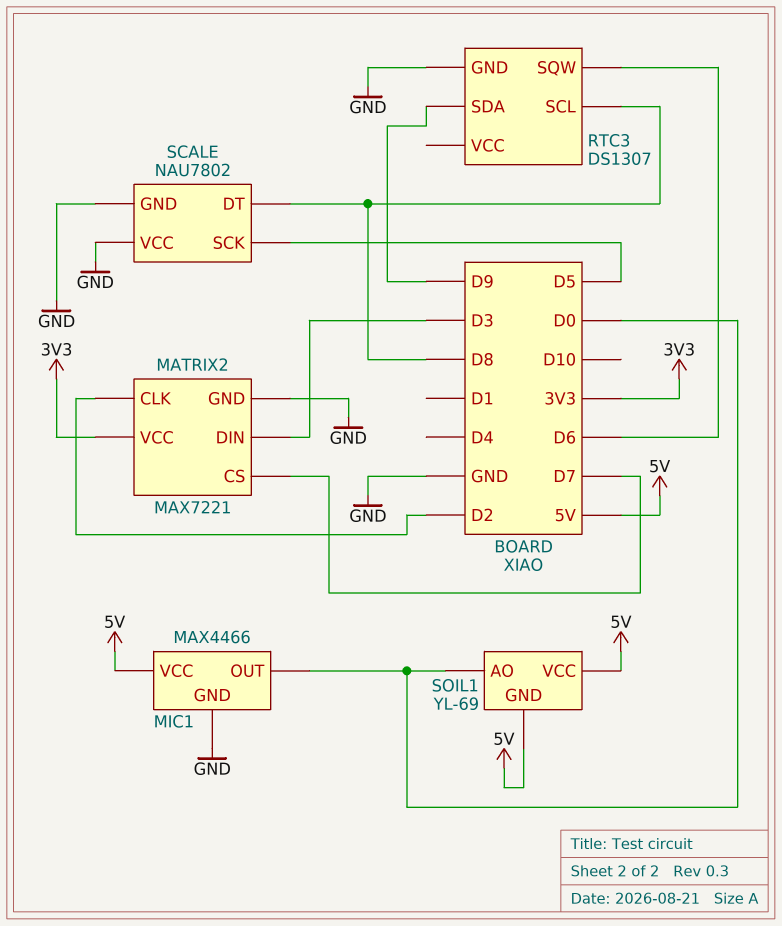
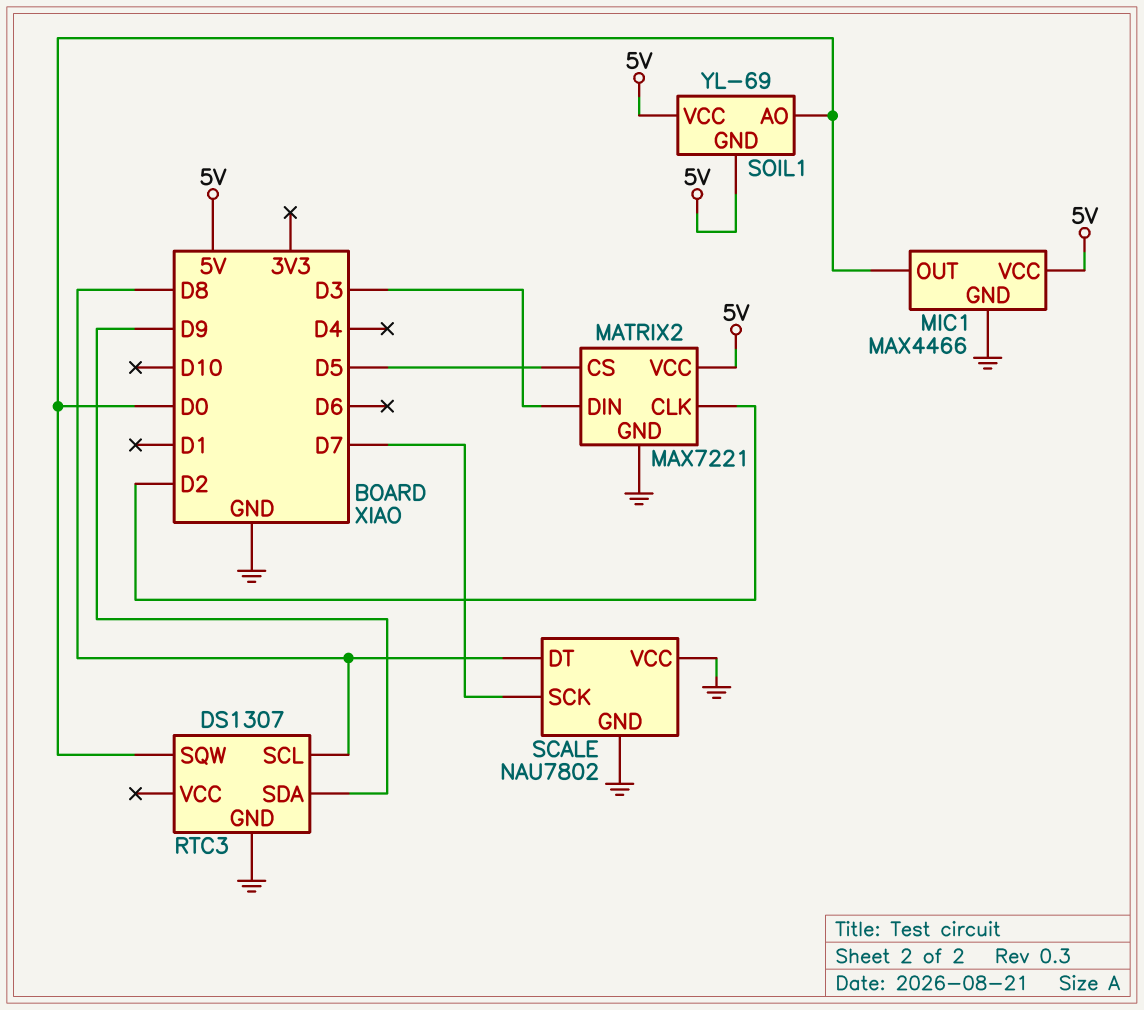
MATRIX2 pin CS: D7 -> D5
MATRIX2 pin VCC: 3V3 -> 5V
RTC3 pin SQW: D6 -> D0
SCALE pin SCK: D5 -> D7

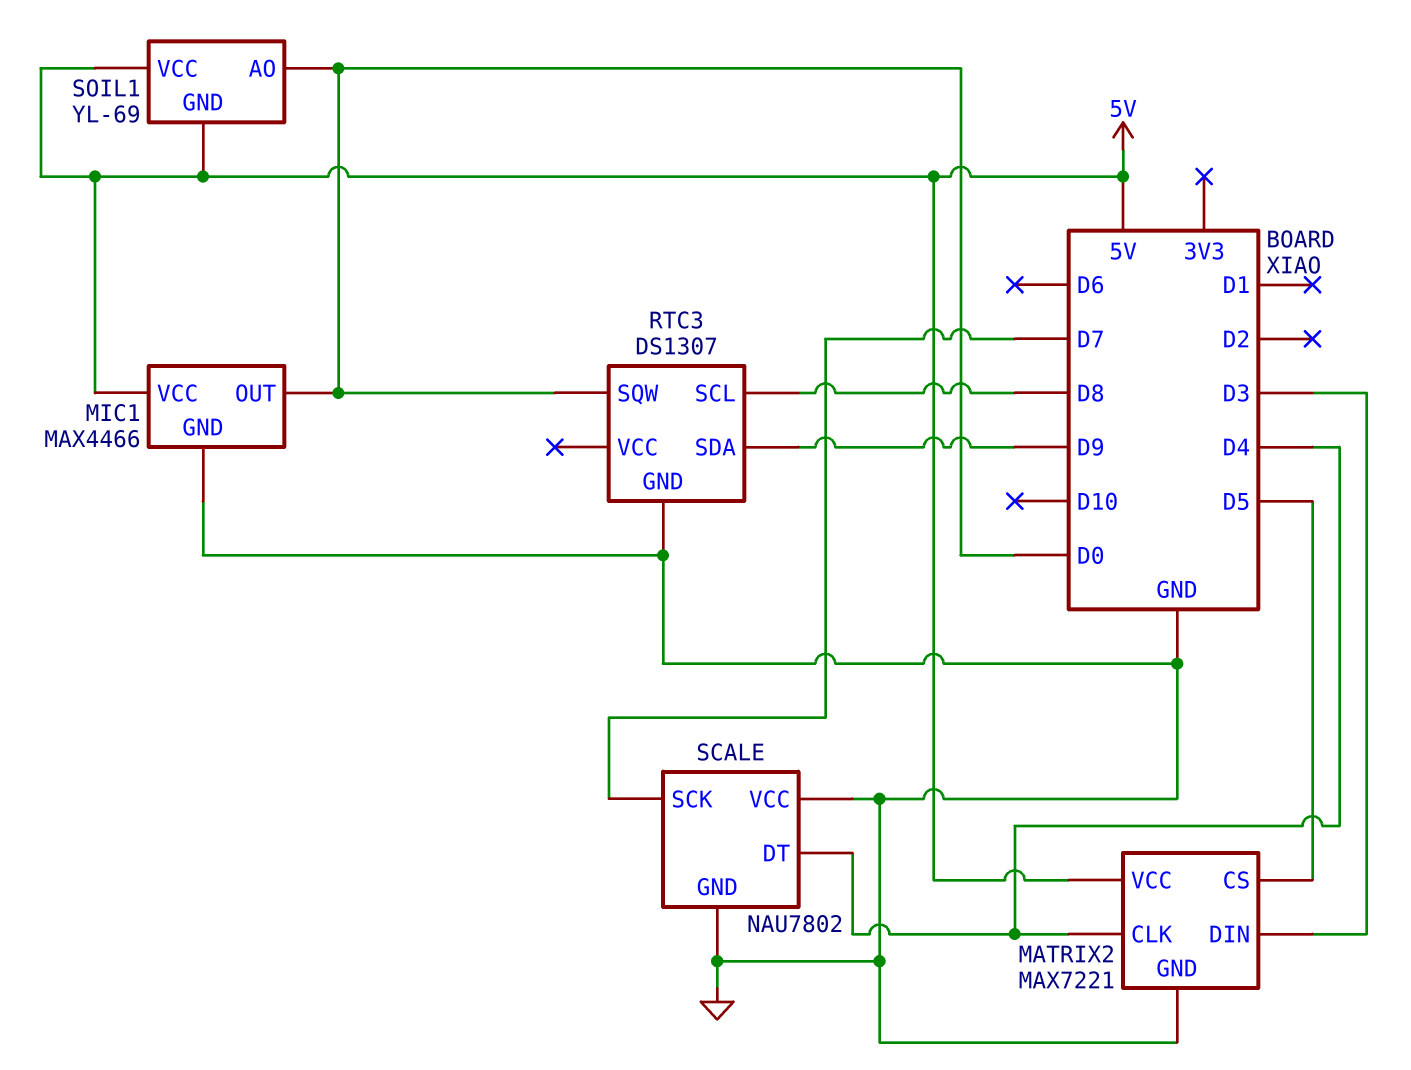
MATRIX2 pin CLK: D2 -> D4
SCALE pin DT: D8 -> D4

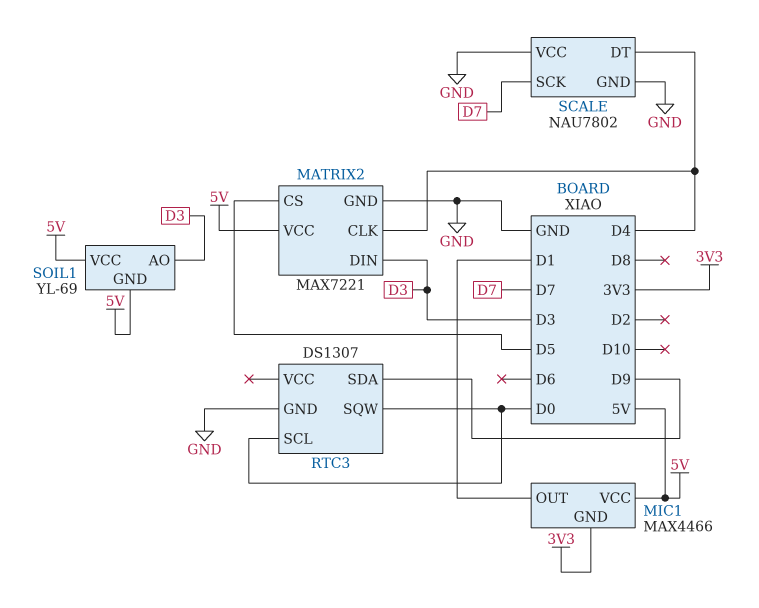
MIC1 pin GND: GND -> 3V3
MIC1 pin OUT: D0 -> D1
RTC3 pin SCL: D8 -> D0
SOIL1 pin AO: D0 -> D3

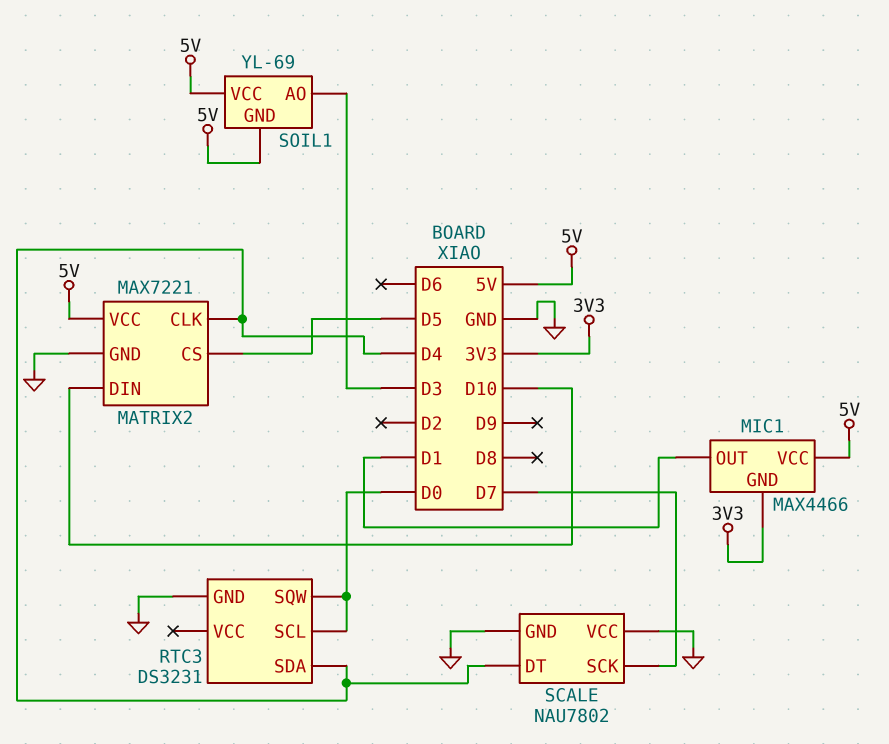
MATRIX2 pin DIN: D3 -> D10
RTC3: DS1307 -> DS3231
RTC3 pin SDA: D9 -> D4

